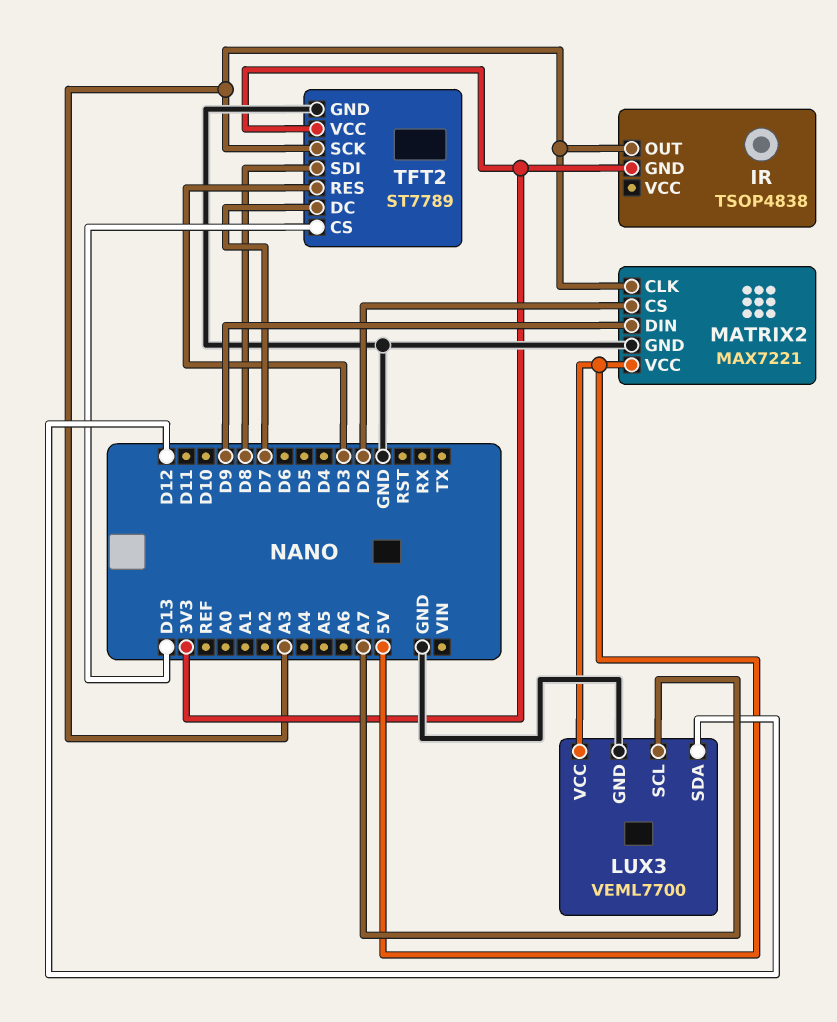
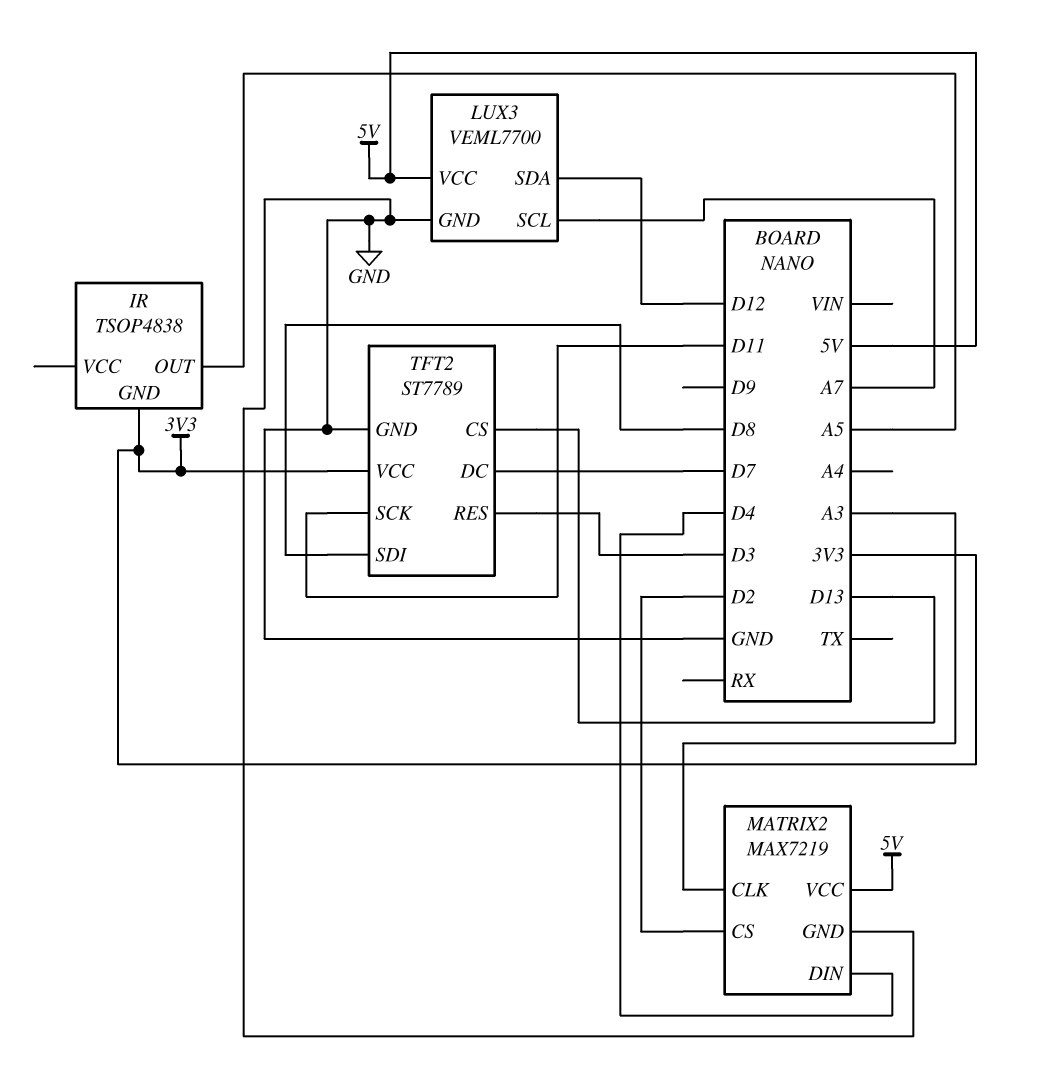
IR pin OUT: A3 -> A5
MATRIX2: MAX7221 -> MAX7219
MATRIX2 pin DIN: D9 -> D4
TFT2 pin SCK: A3 -> D11

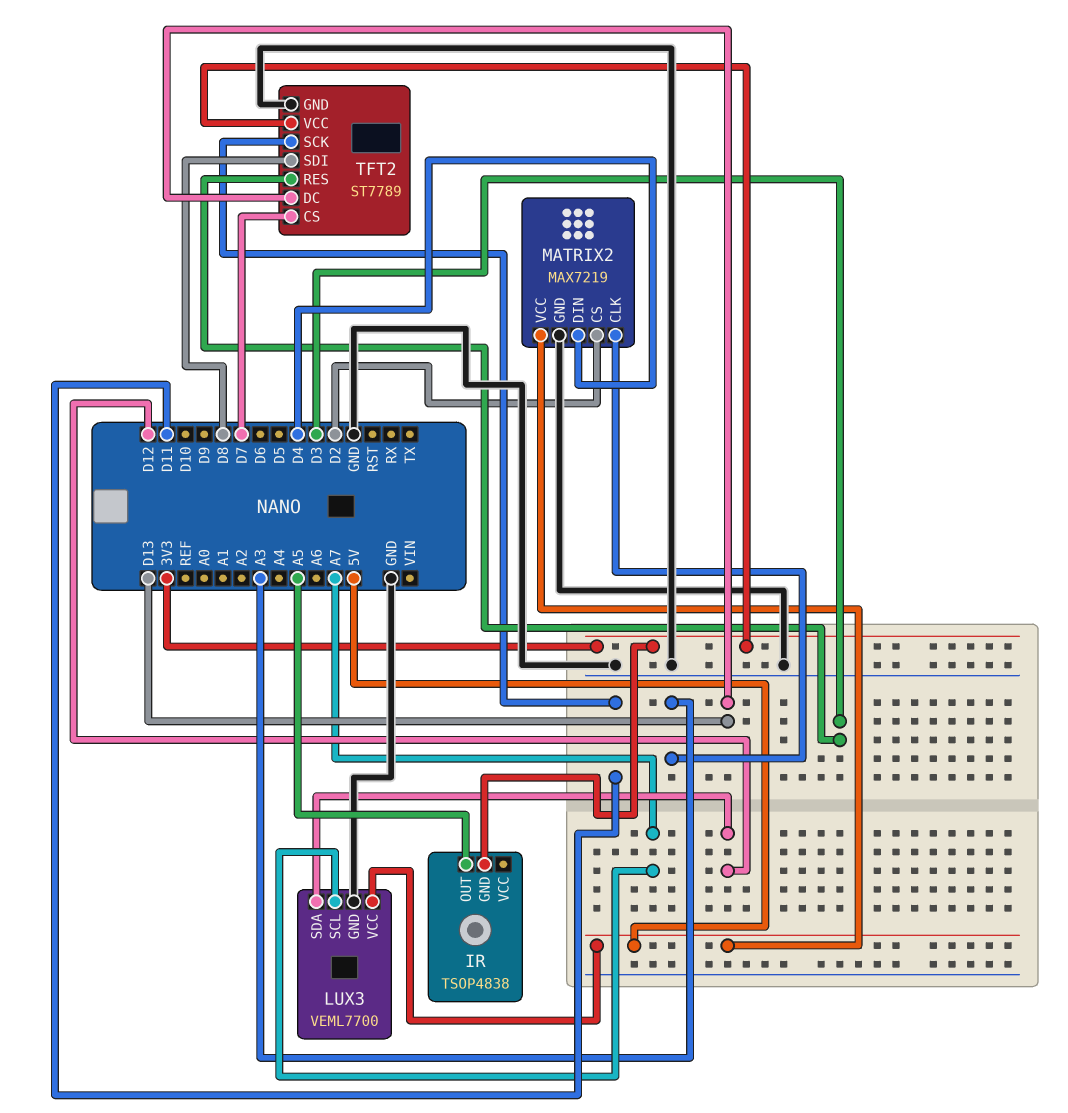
TFT2 pin CS: D13 -> D7
TFT2 pin DC: D7 -> D13

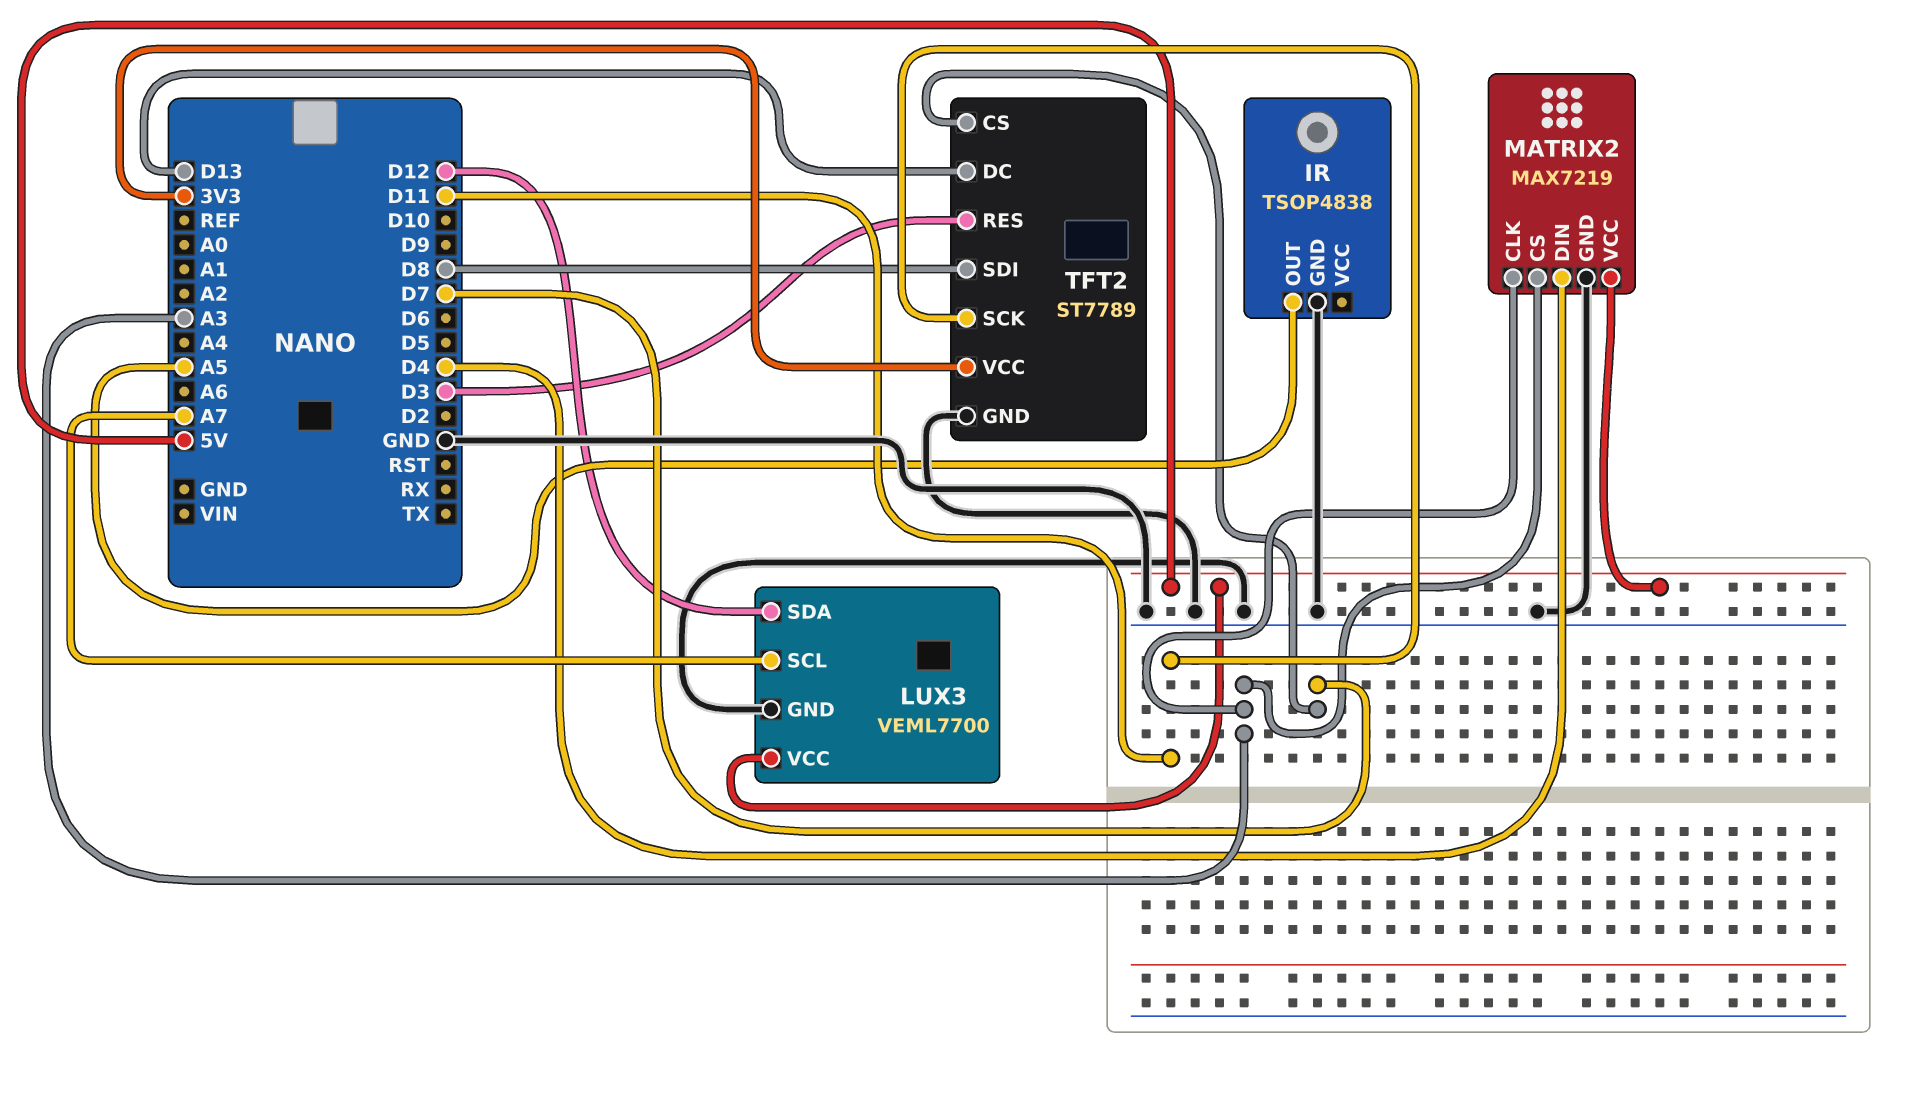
IR pin GND: 3V3 -> GND
MATRIX2 pin CS: D2 -> A3

